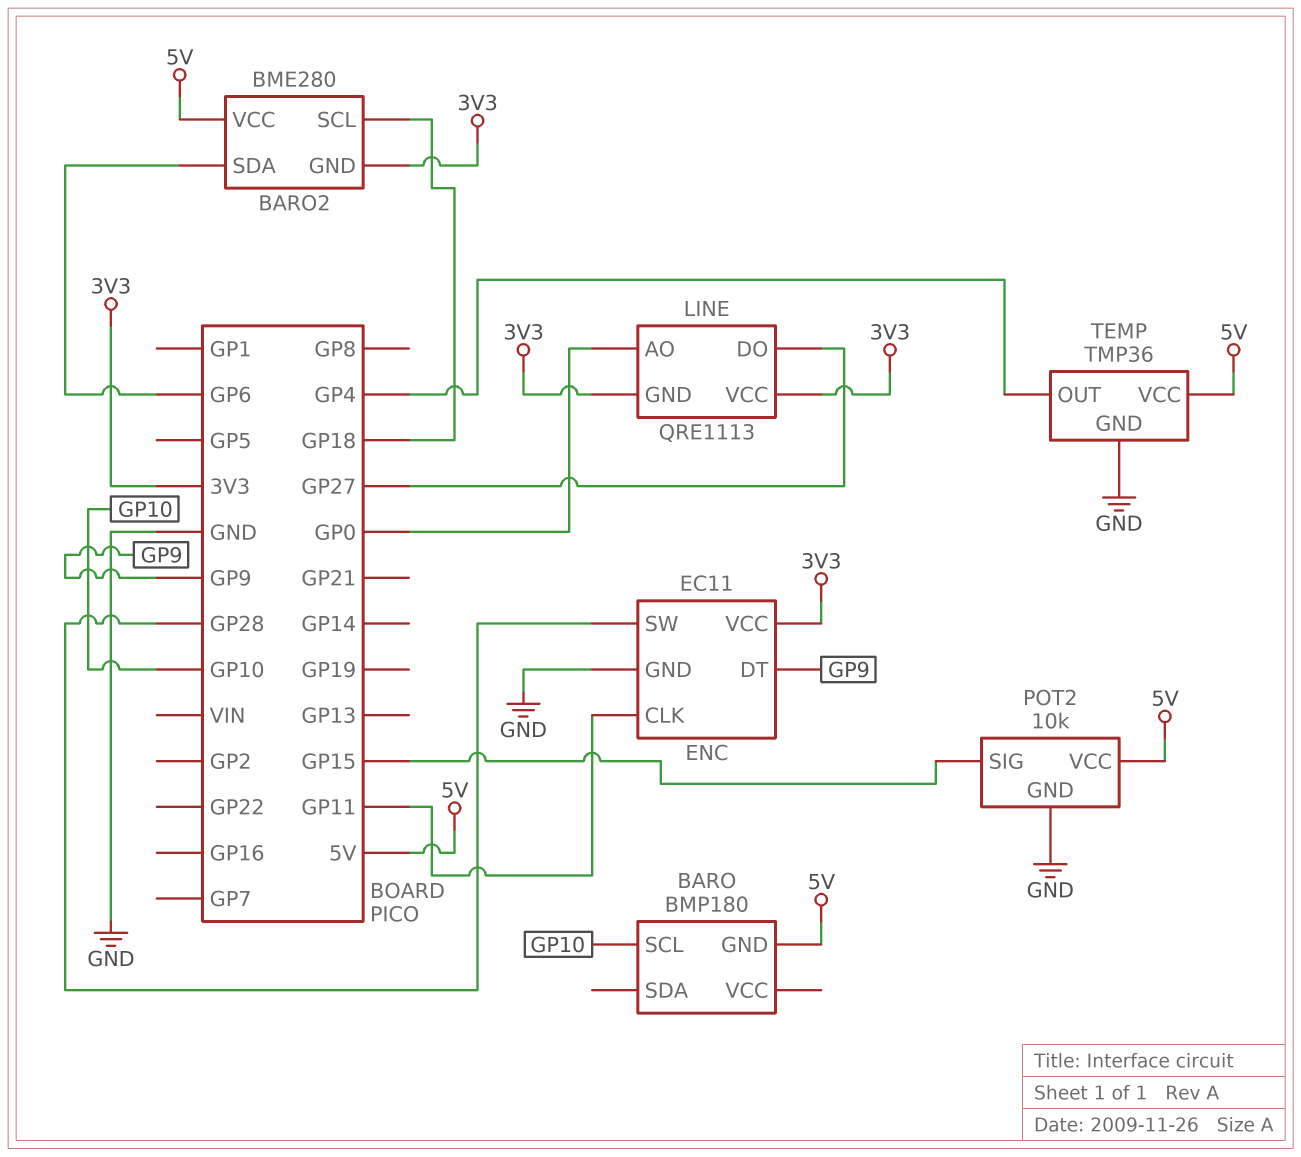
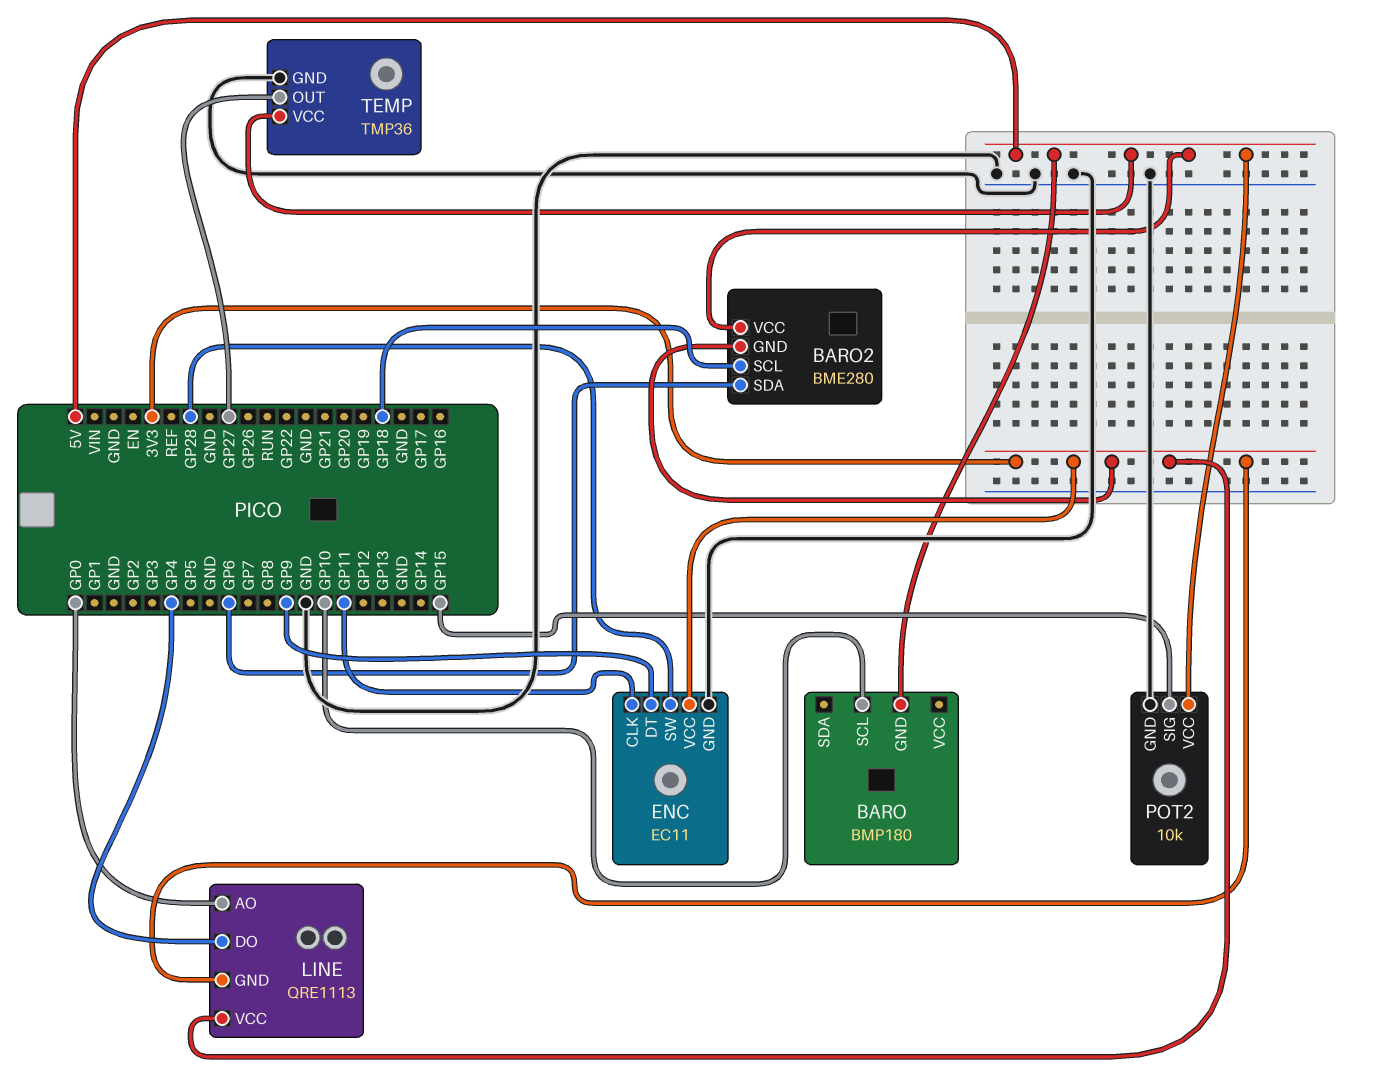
LINE pin DO: GP27 -> GP4
TEMP pin OUT: GP4 -> GP27

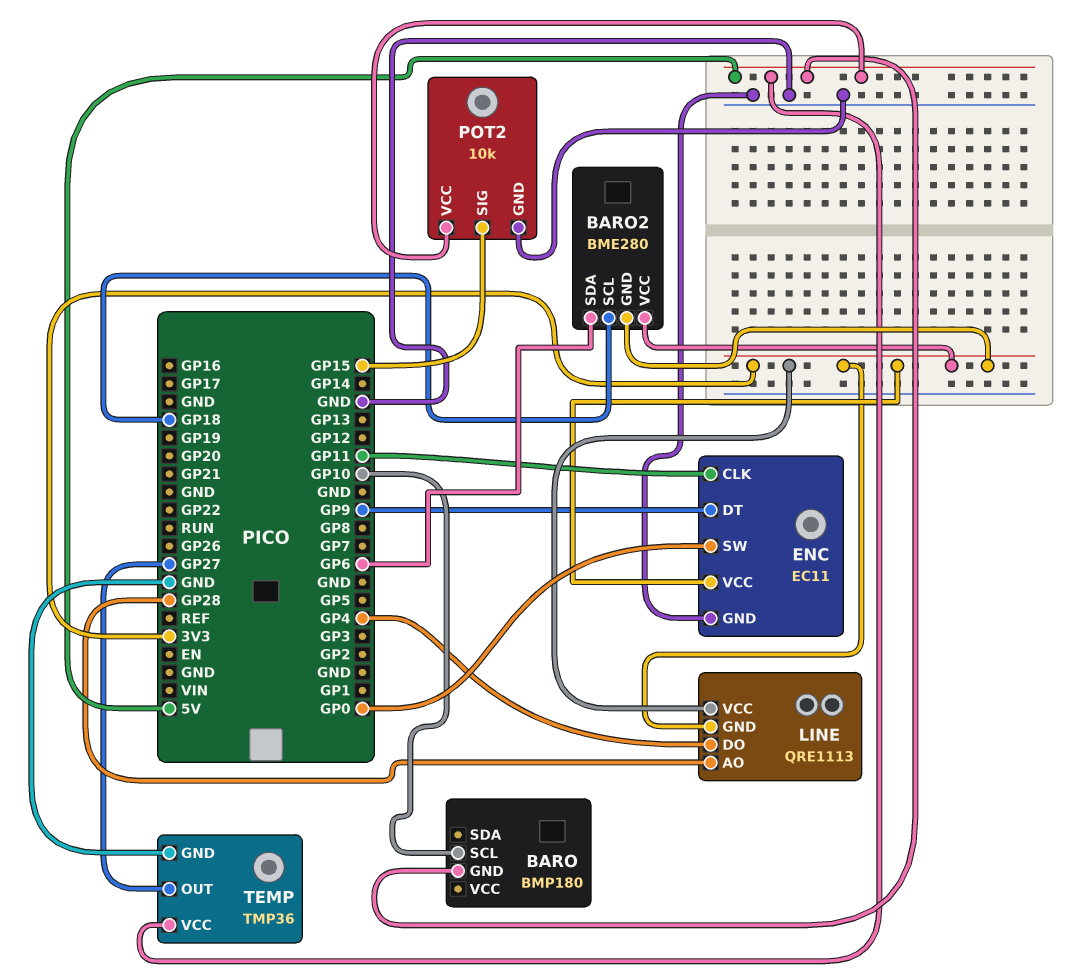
BARO2 pin VCC: 5V -> 3V3
ENC pin SW: GP28 -> GP0
LINE pin AO: GP0 -> GP28

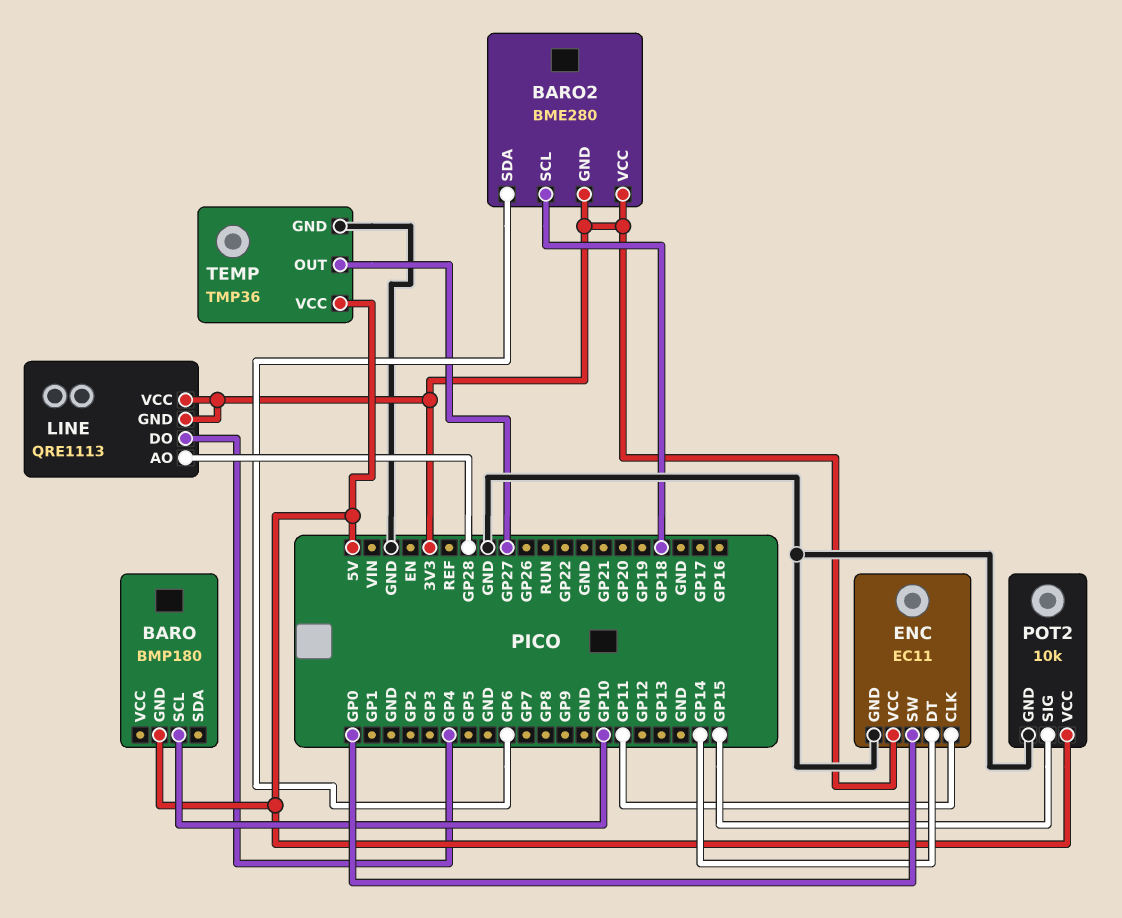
ENC pin DT: GP9 -> GP14

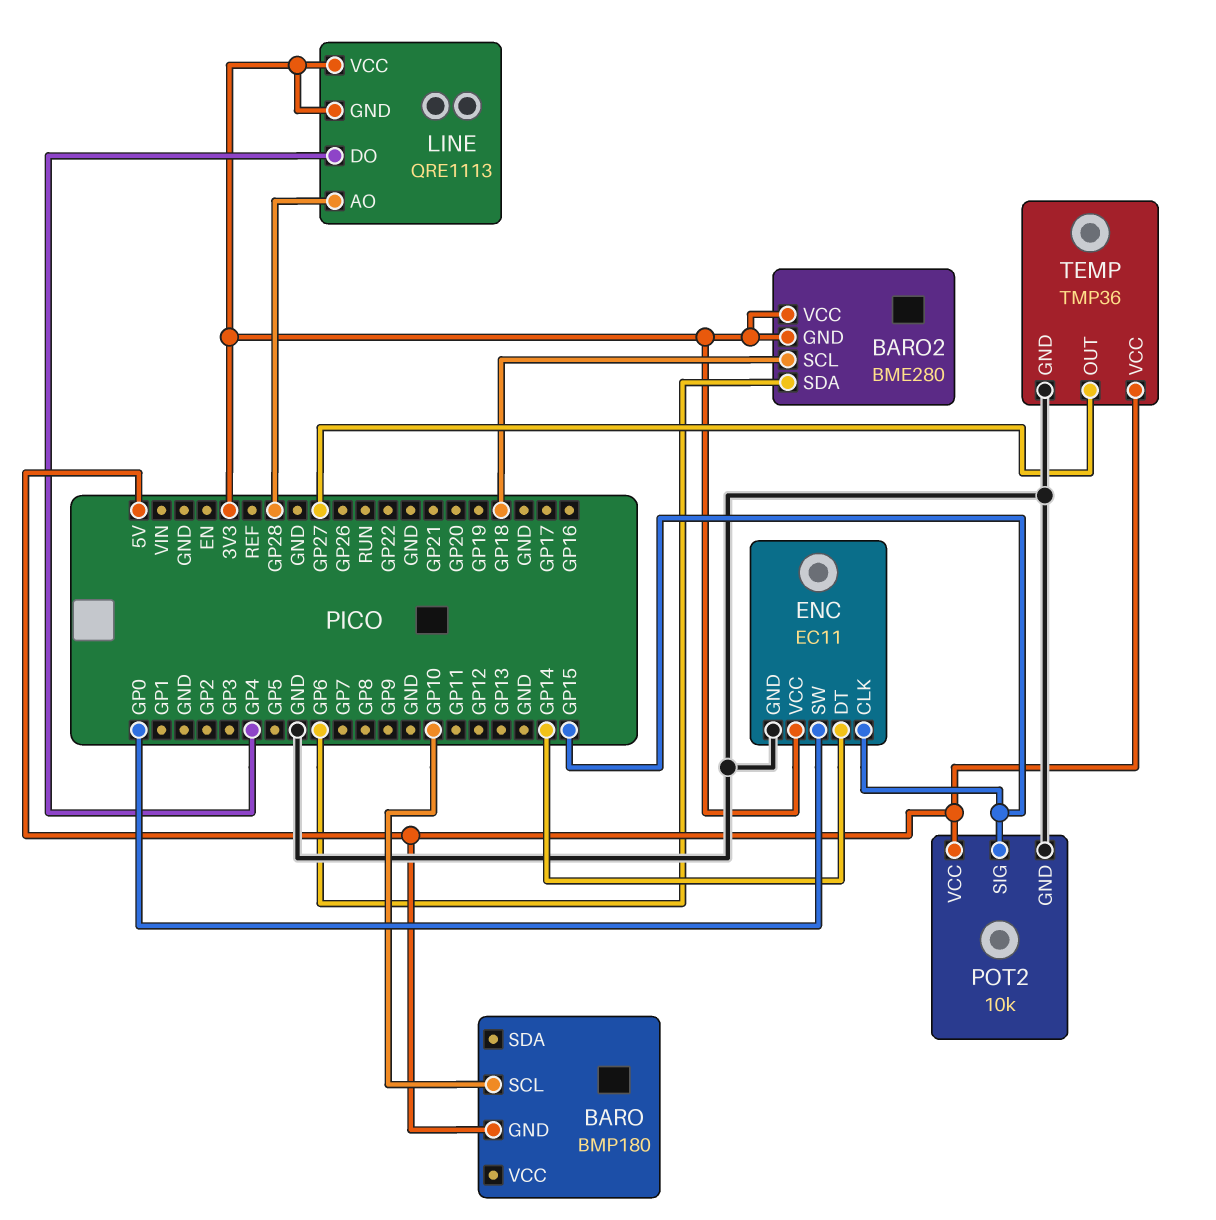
ENC pin CLK: GP11 -> GP15

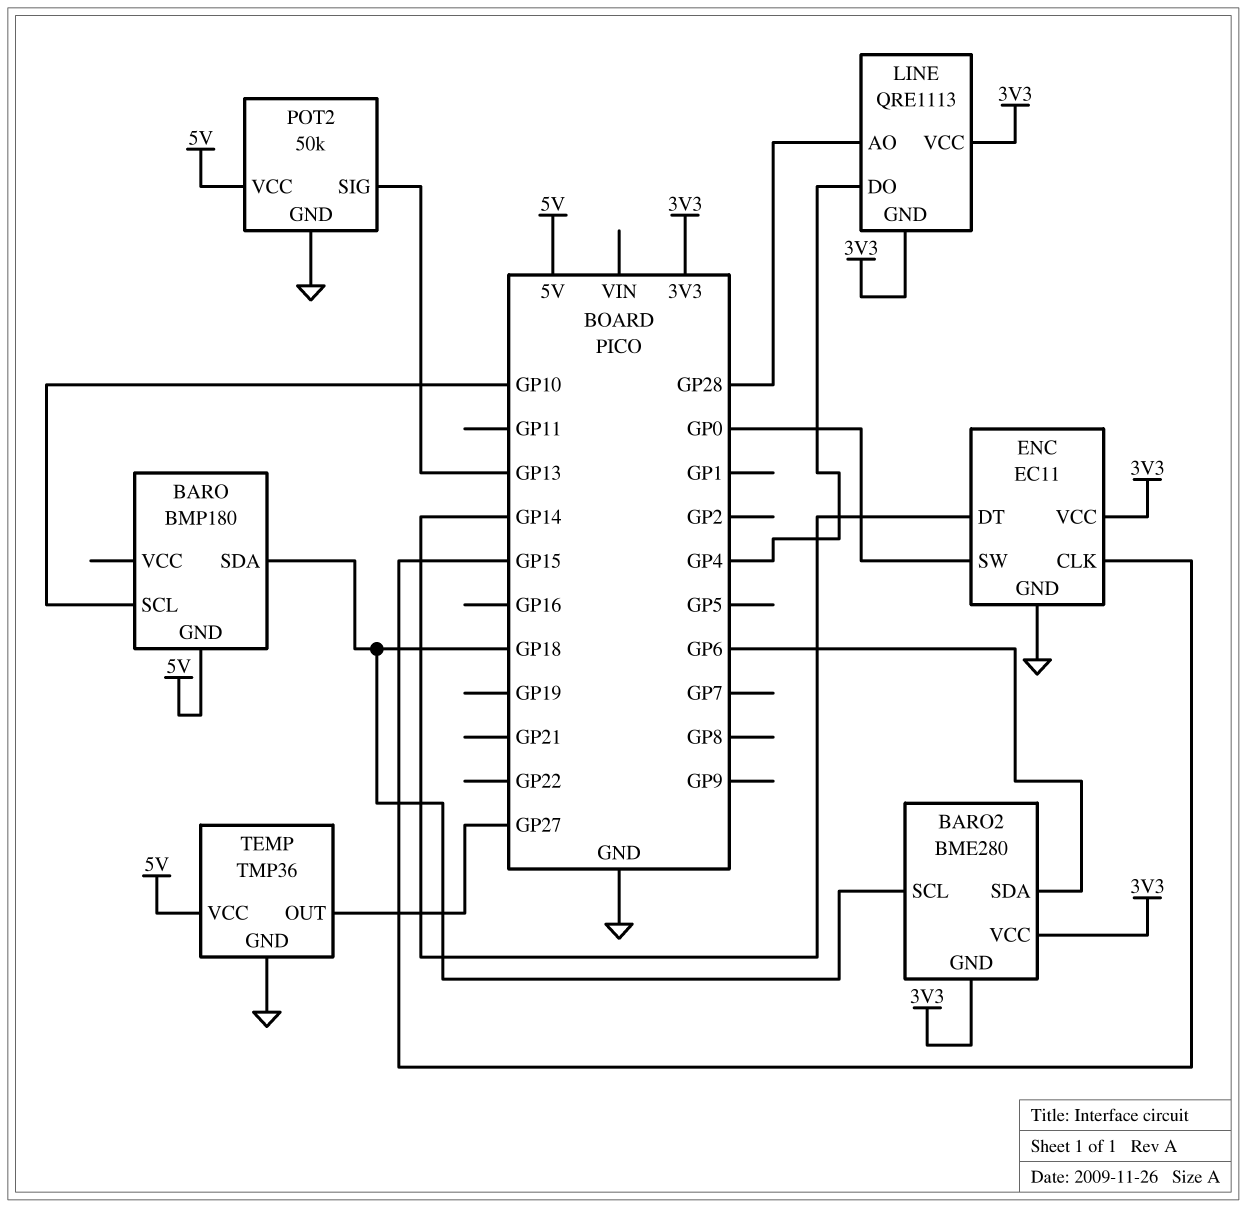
BARO pin SDA: none -> GP18
POT2: 10k -> 50k
POT2 pin SIG: GP15 -> GP13

